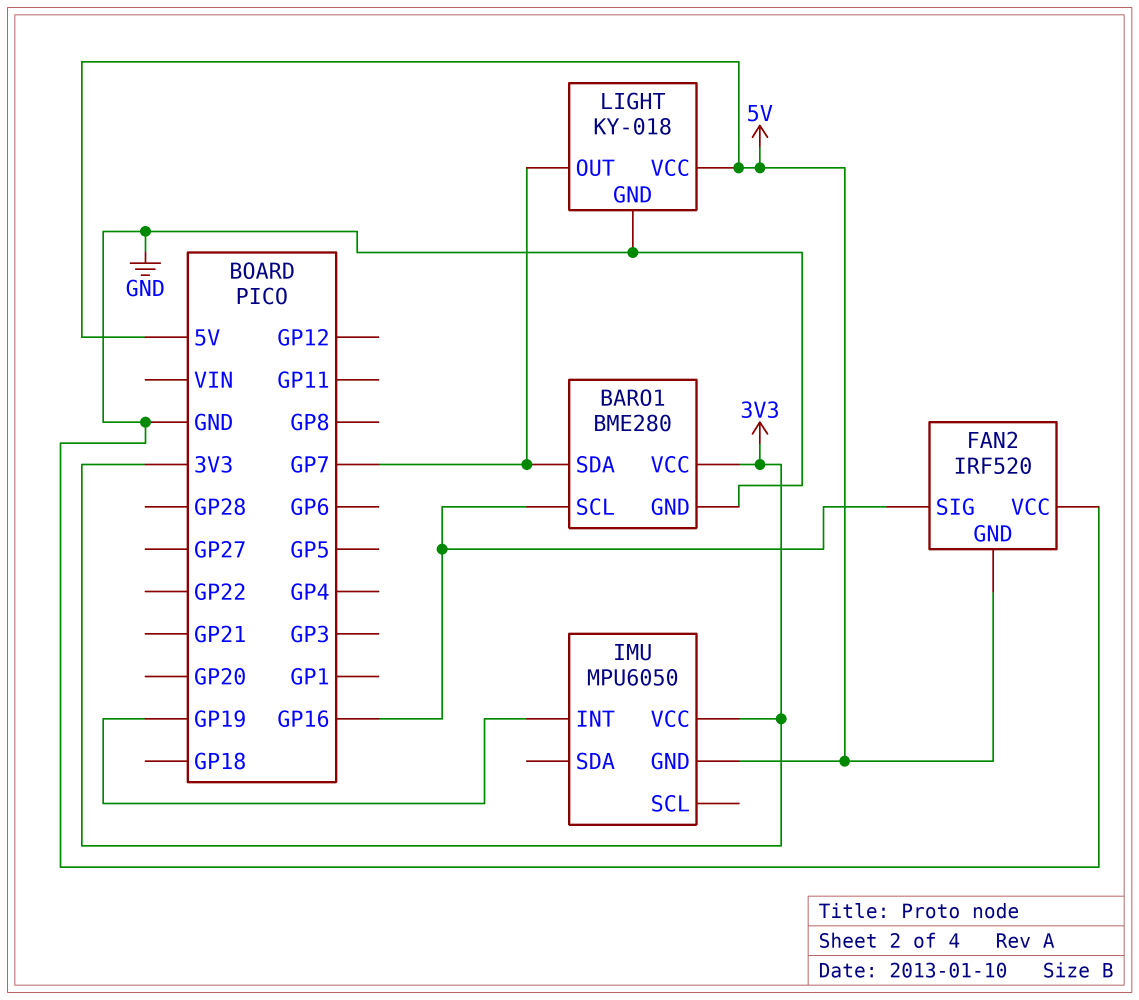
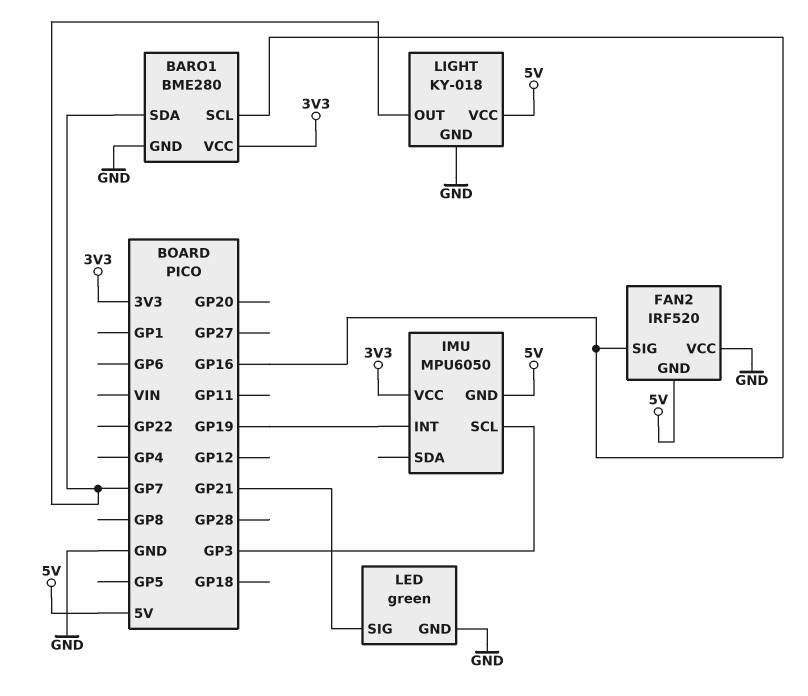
IMU pin SCL: none -> GP3
LED: none -> green
LED pin GND: none -> GND
LED pin SIG: none -> GP21

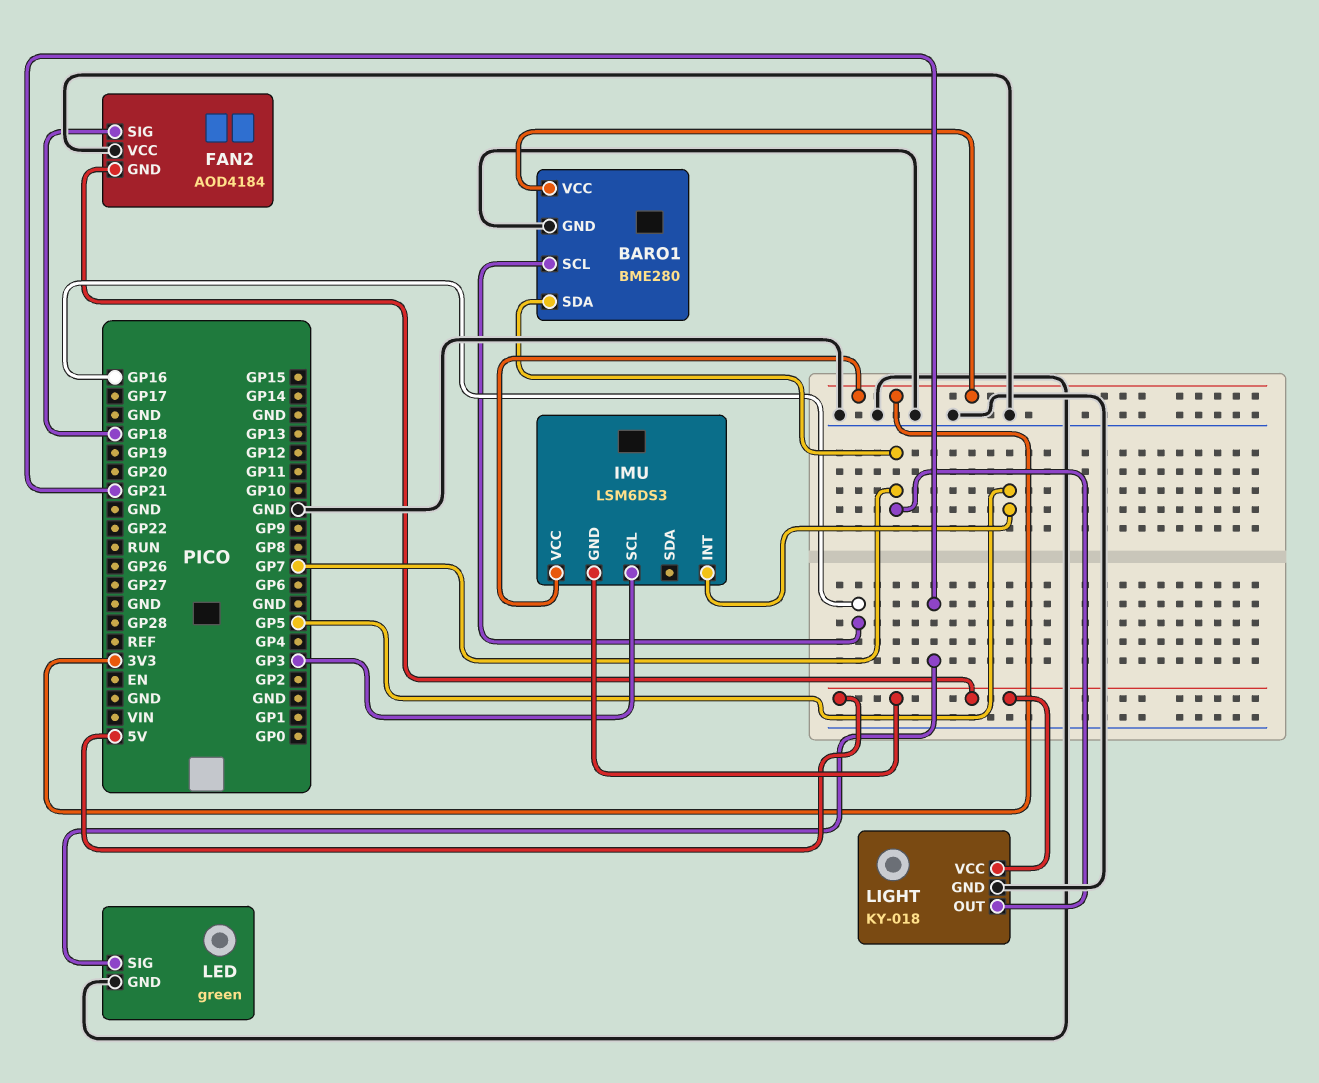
FAN2: IRF520 -> AOD4184
FAN2 pin SIG: GP16 -> GP18
IMU: MPU6050 -> LSM6DS3
IMU pin INT: GP19 -> GP5

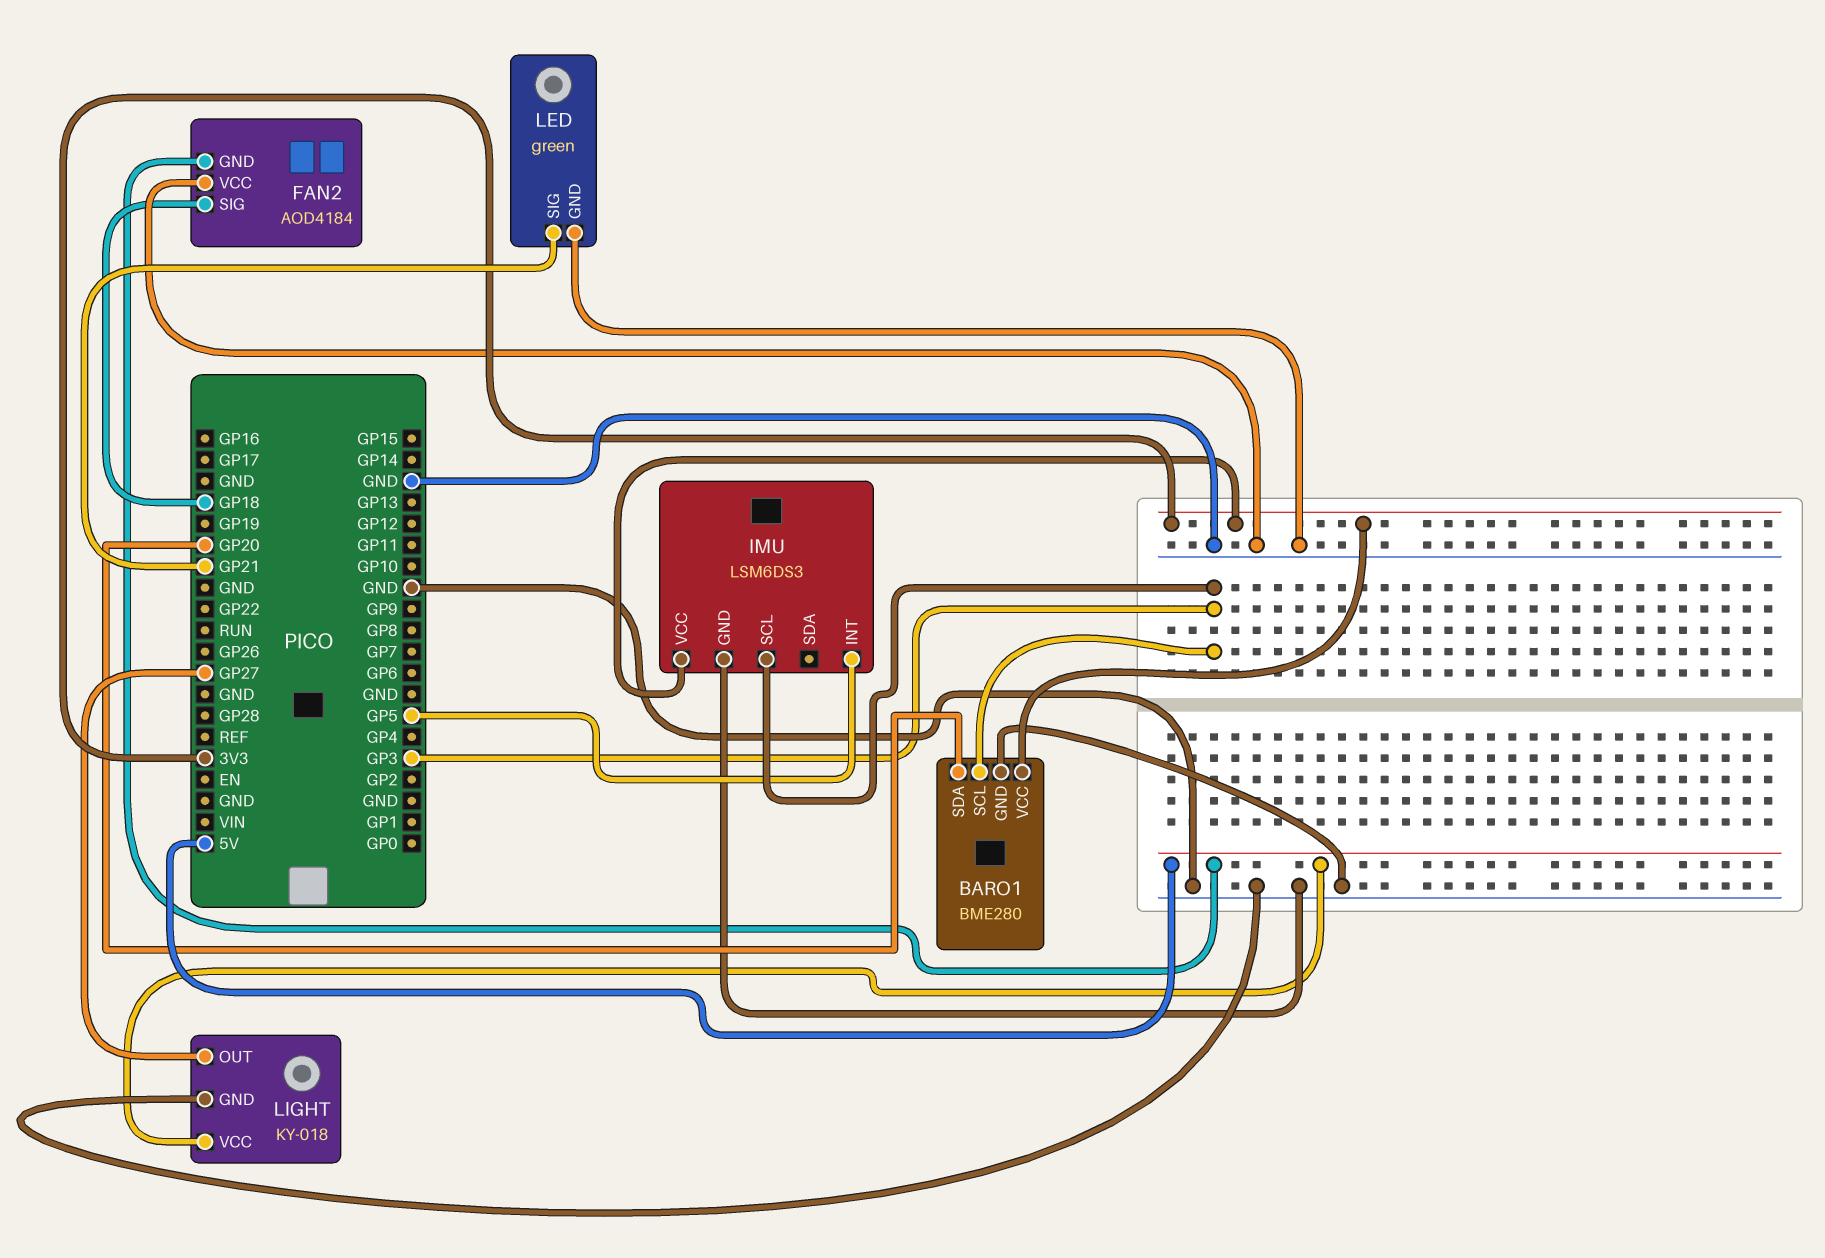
BARO1 pin SCL: GP16 -> GP3
BARO1 pin SDA: GP7 -> GP20
IMU pin GND: 5V -> GND
LIGHT pin OUT: GP7 -> GP27

